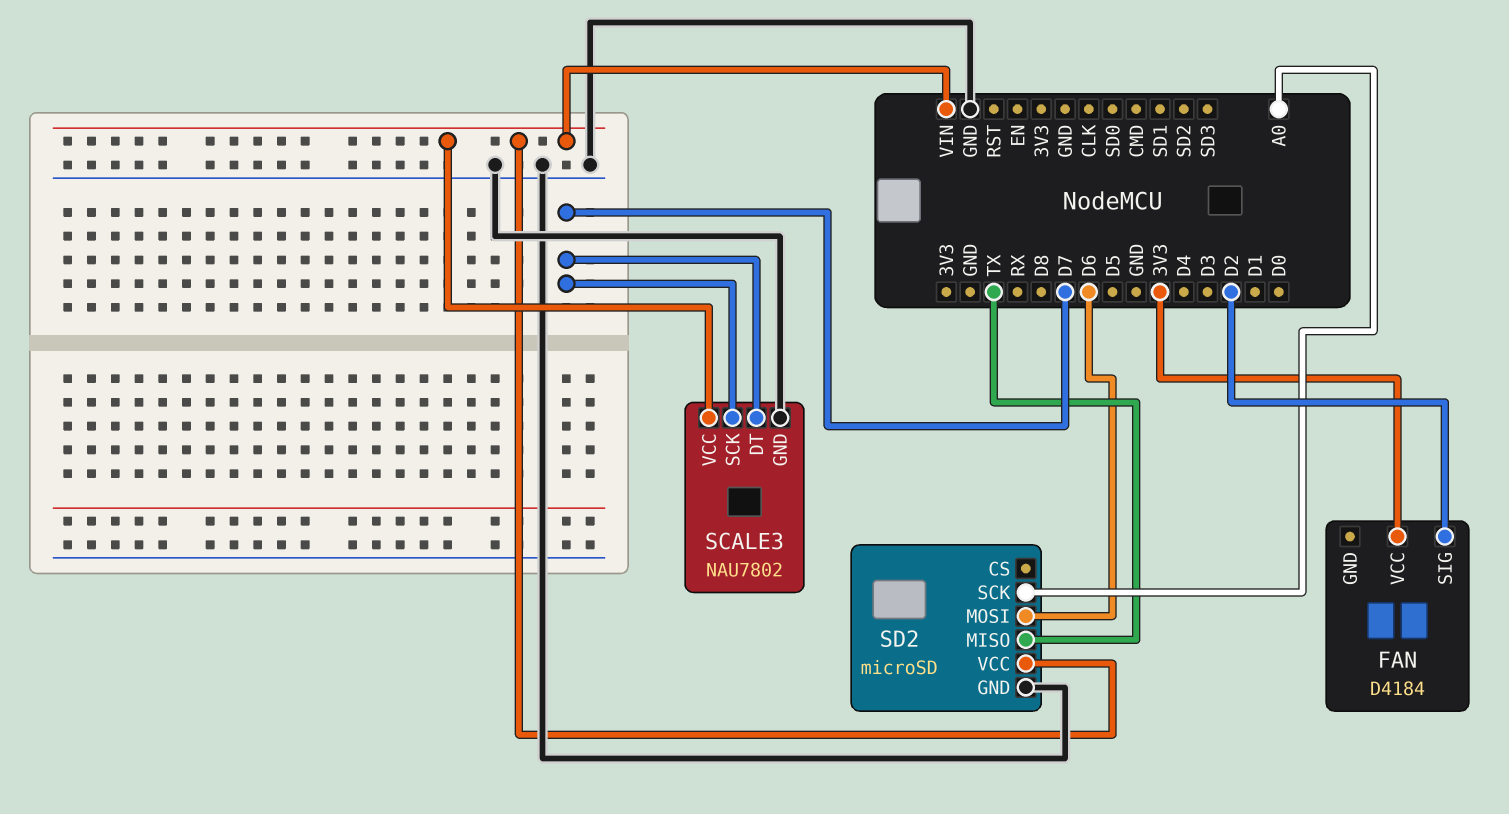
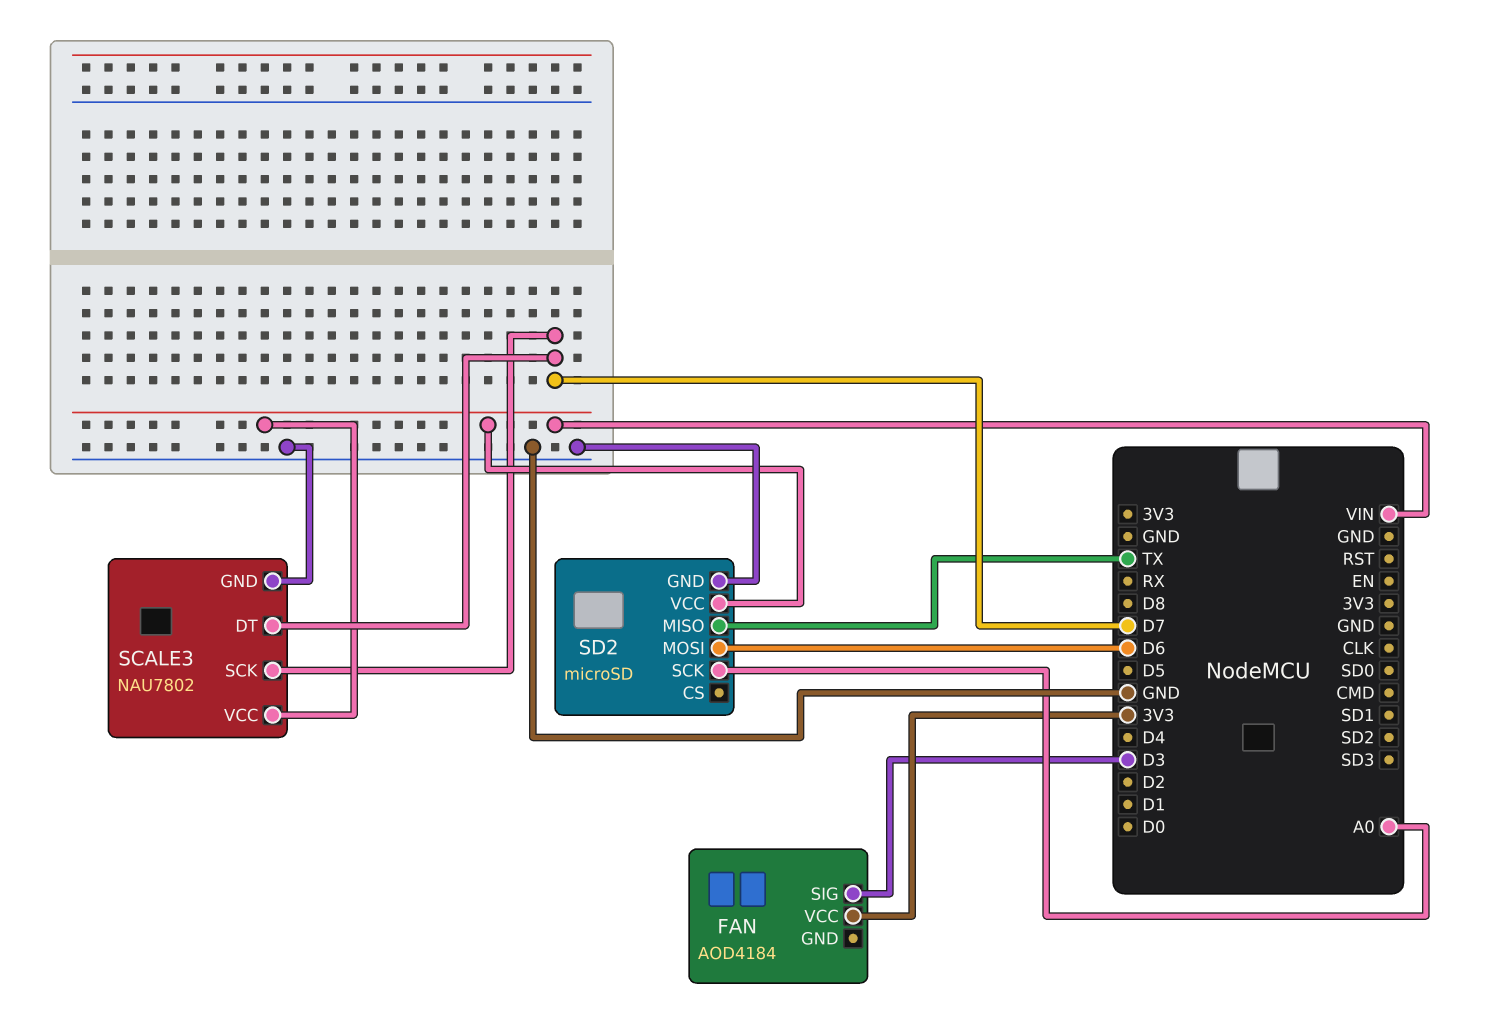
FAN: D4184 -> AOD4184
FAN pin SIG: D2 -> D3

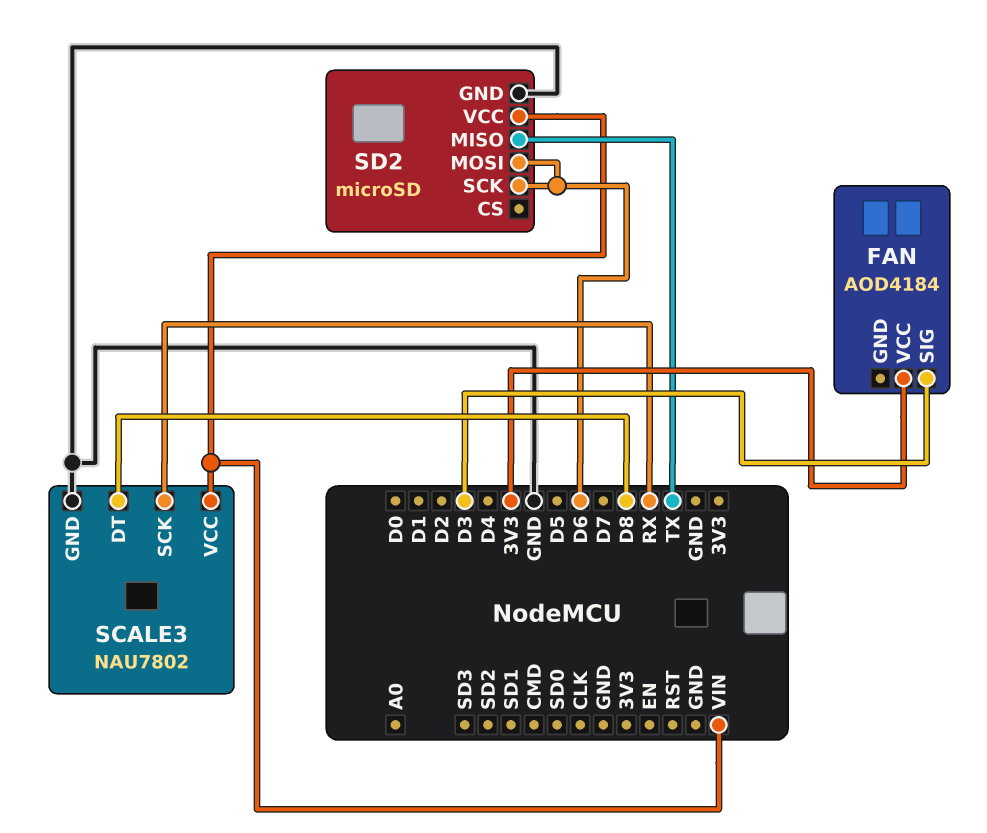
SCALE3 pin DT: D7 -> D8
SCALE3 pin SCK: D7 -> RX
SD2 pin SCK: A0 -> D6

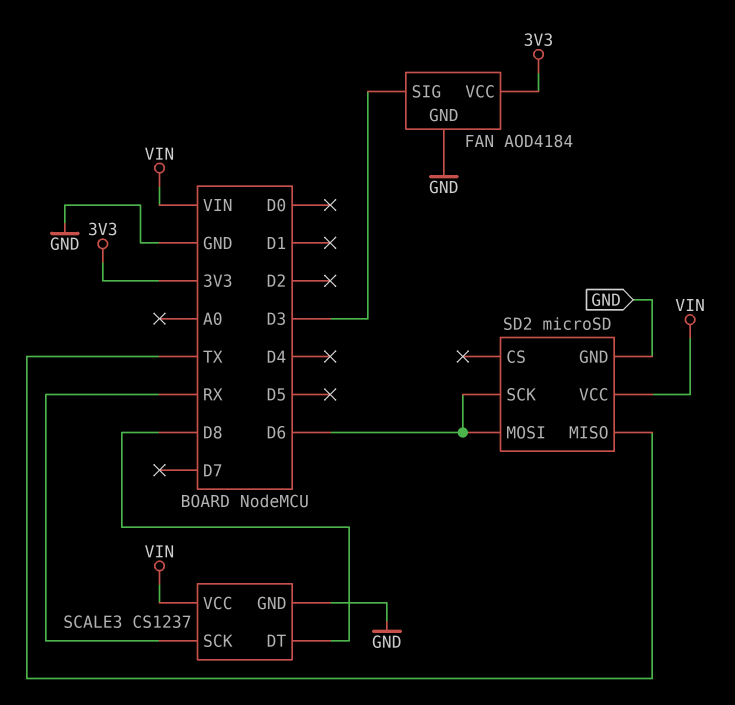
FAN pin GND: none -> GND
SCALE3: NAU7802 -> CS1237

